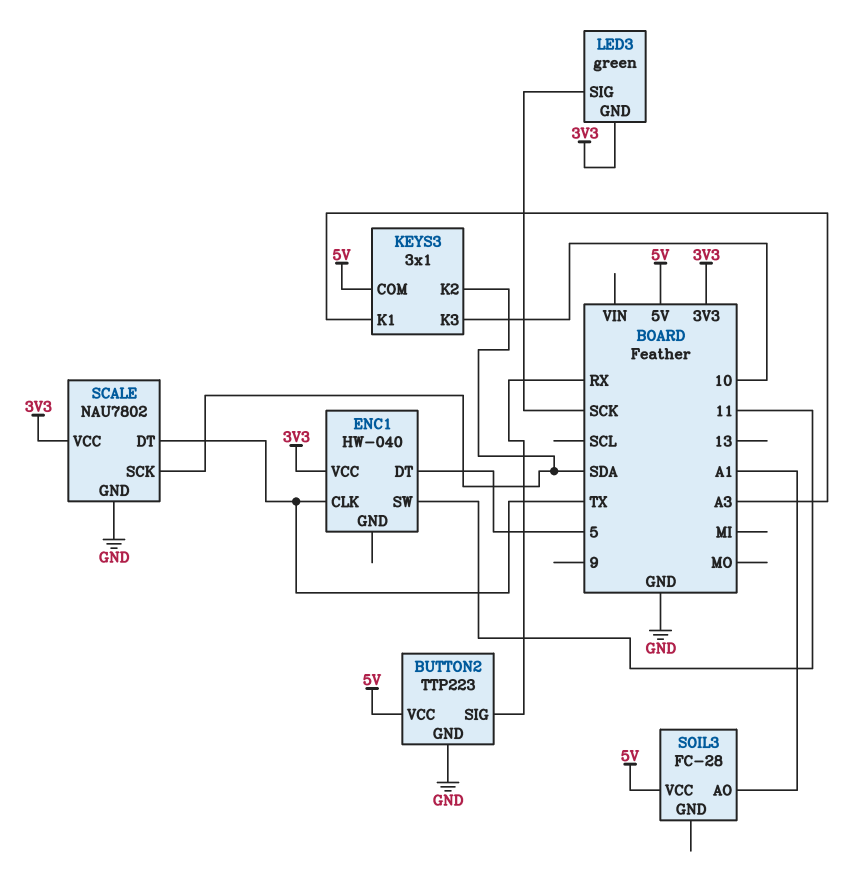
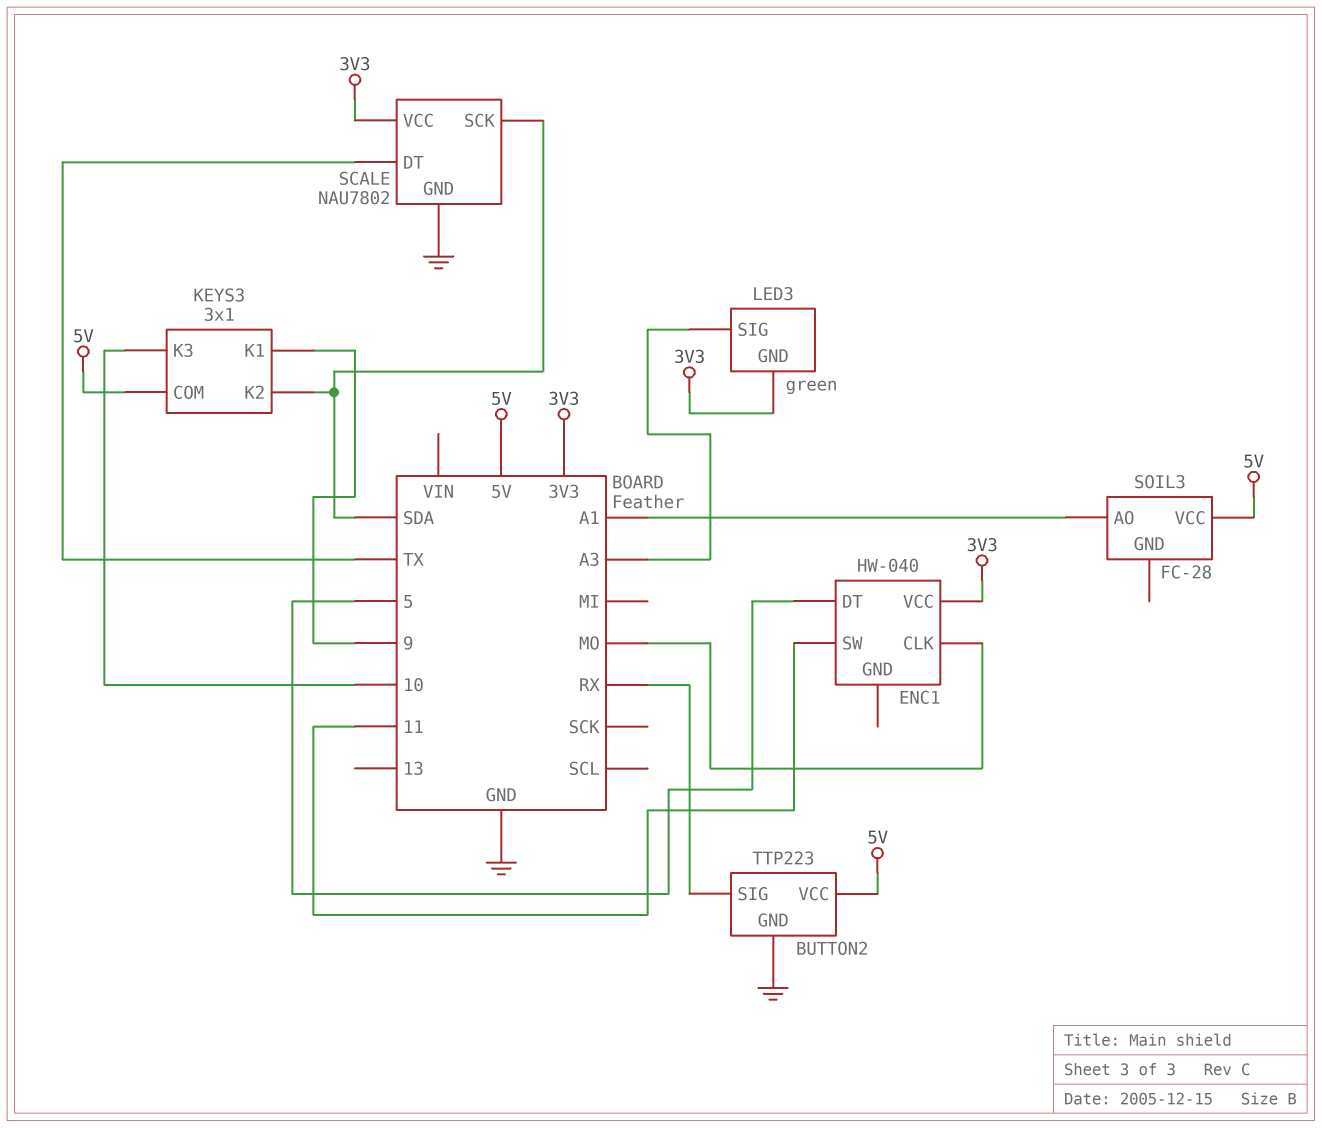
ENC1 pin CLK: TX -> MO
KEYS3 pin K1: A3 -> 9
LED3 pin SIG: SCK -> A3

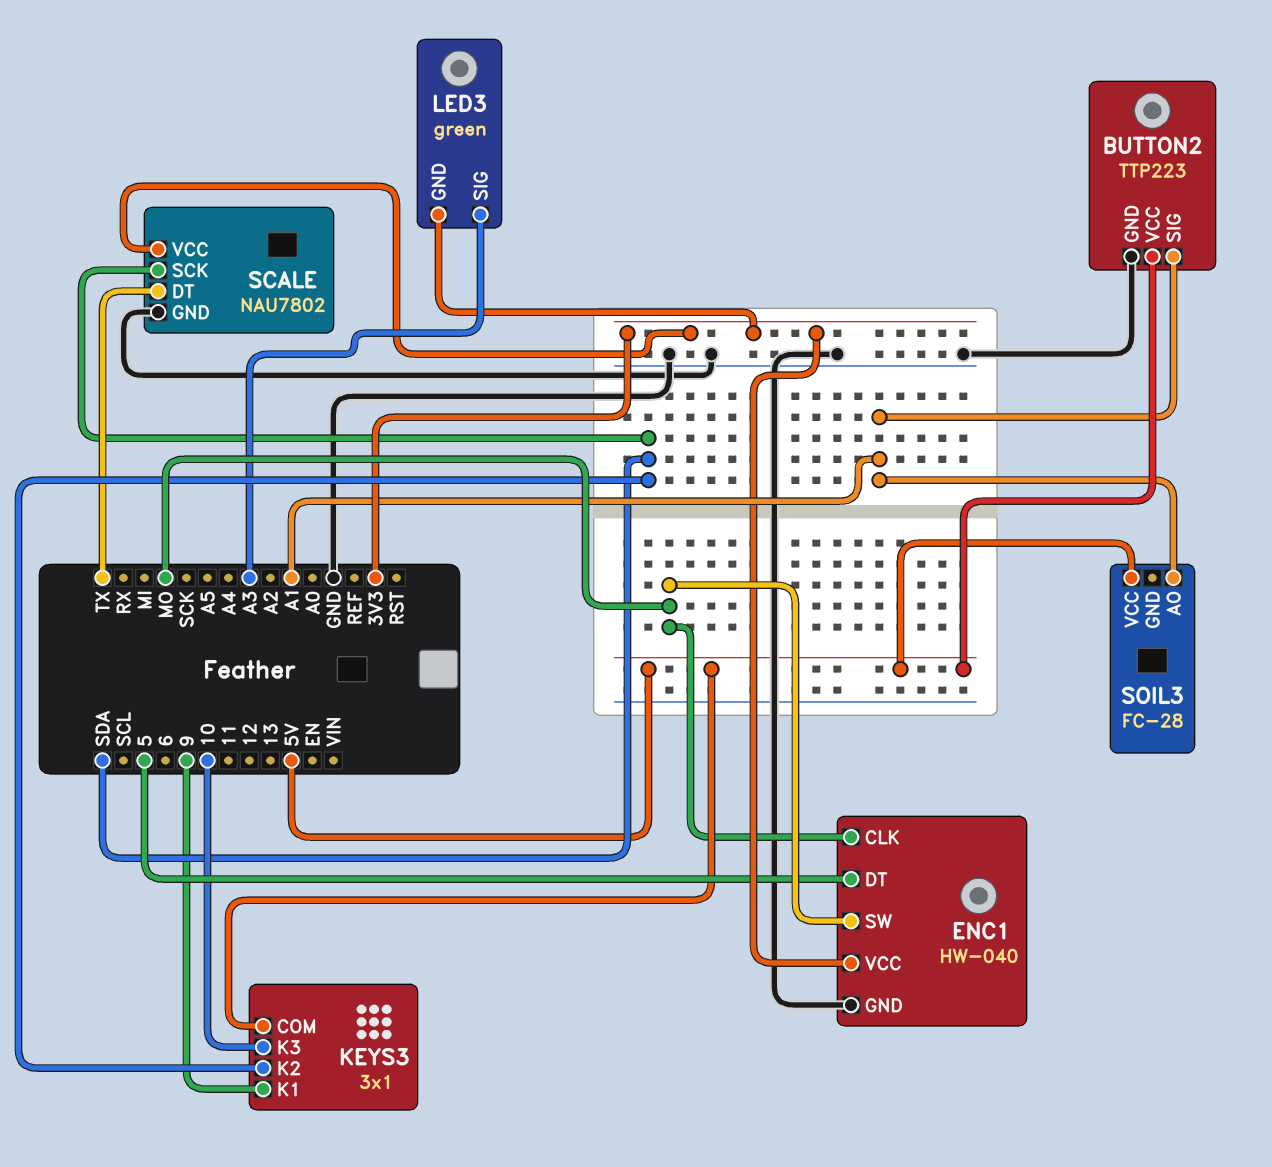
BUTTON2 pin SIG: RX -> A1
ENC1 pin GND: none -> GND
ENC1 pin SW: 11 -> MO

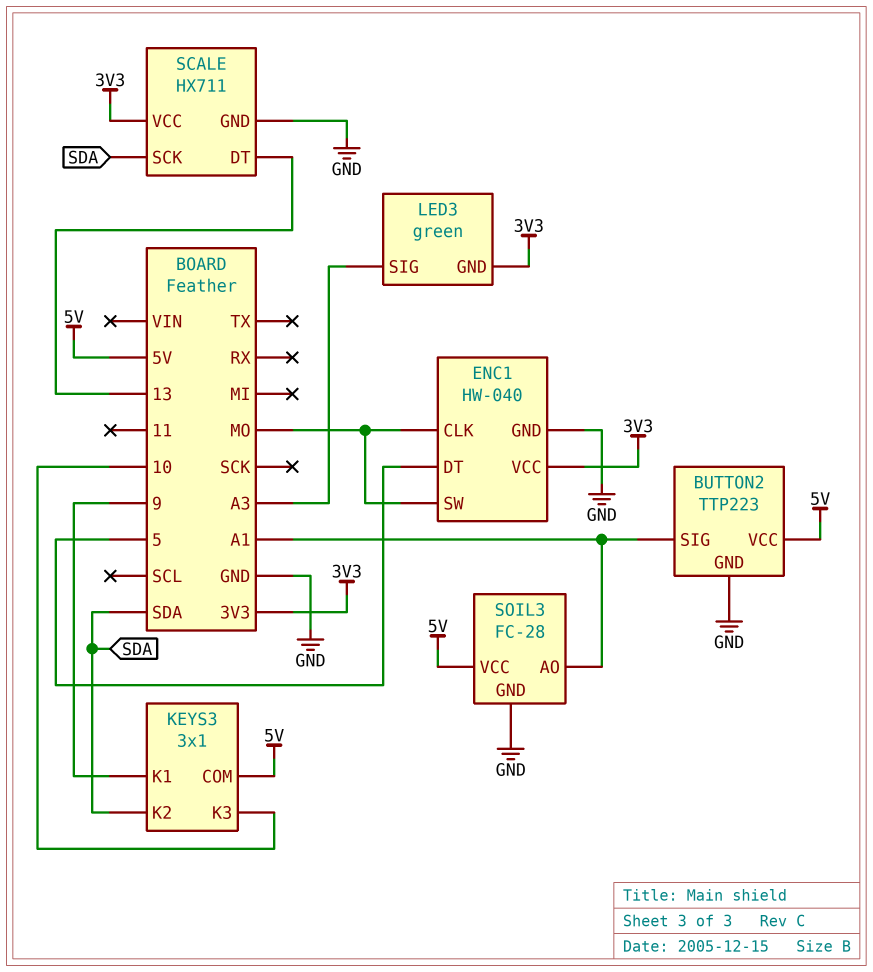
SCALE: NAU7802 -> HX711
SCALE pin DT: TX -> 13
SOIL3 pin GND: none -> GND

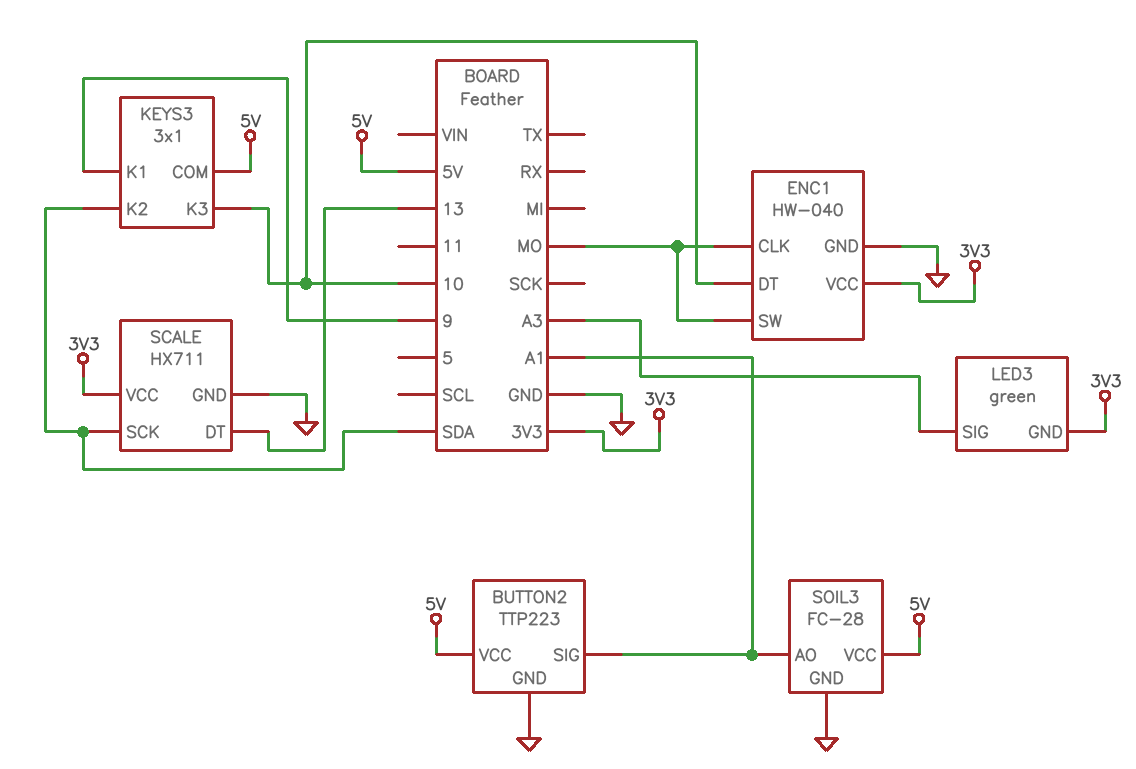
ENC1 pin DT: 5 -> 10

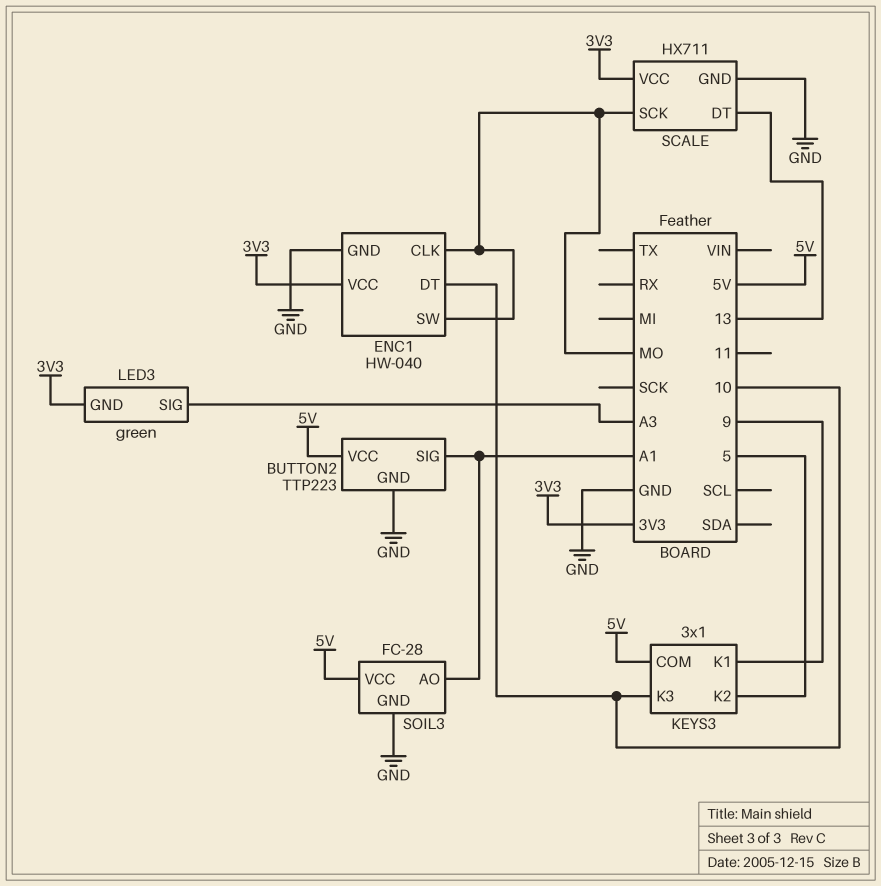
KEYS3 pin K2: SDA -> 5
SCALE pin SCK: SDA -> MO

